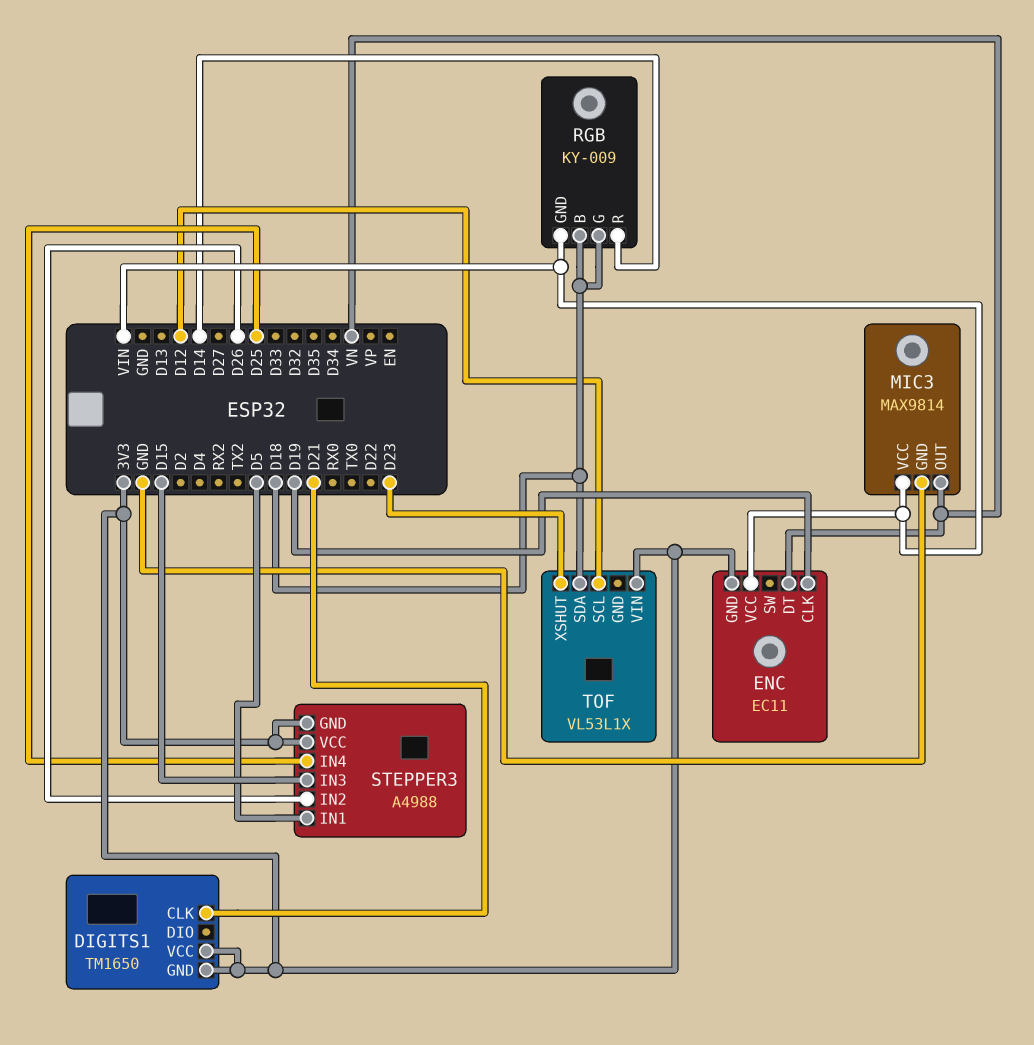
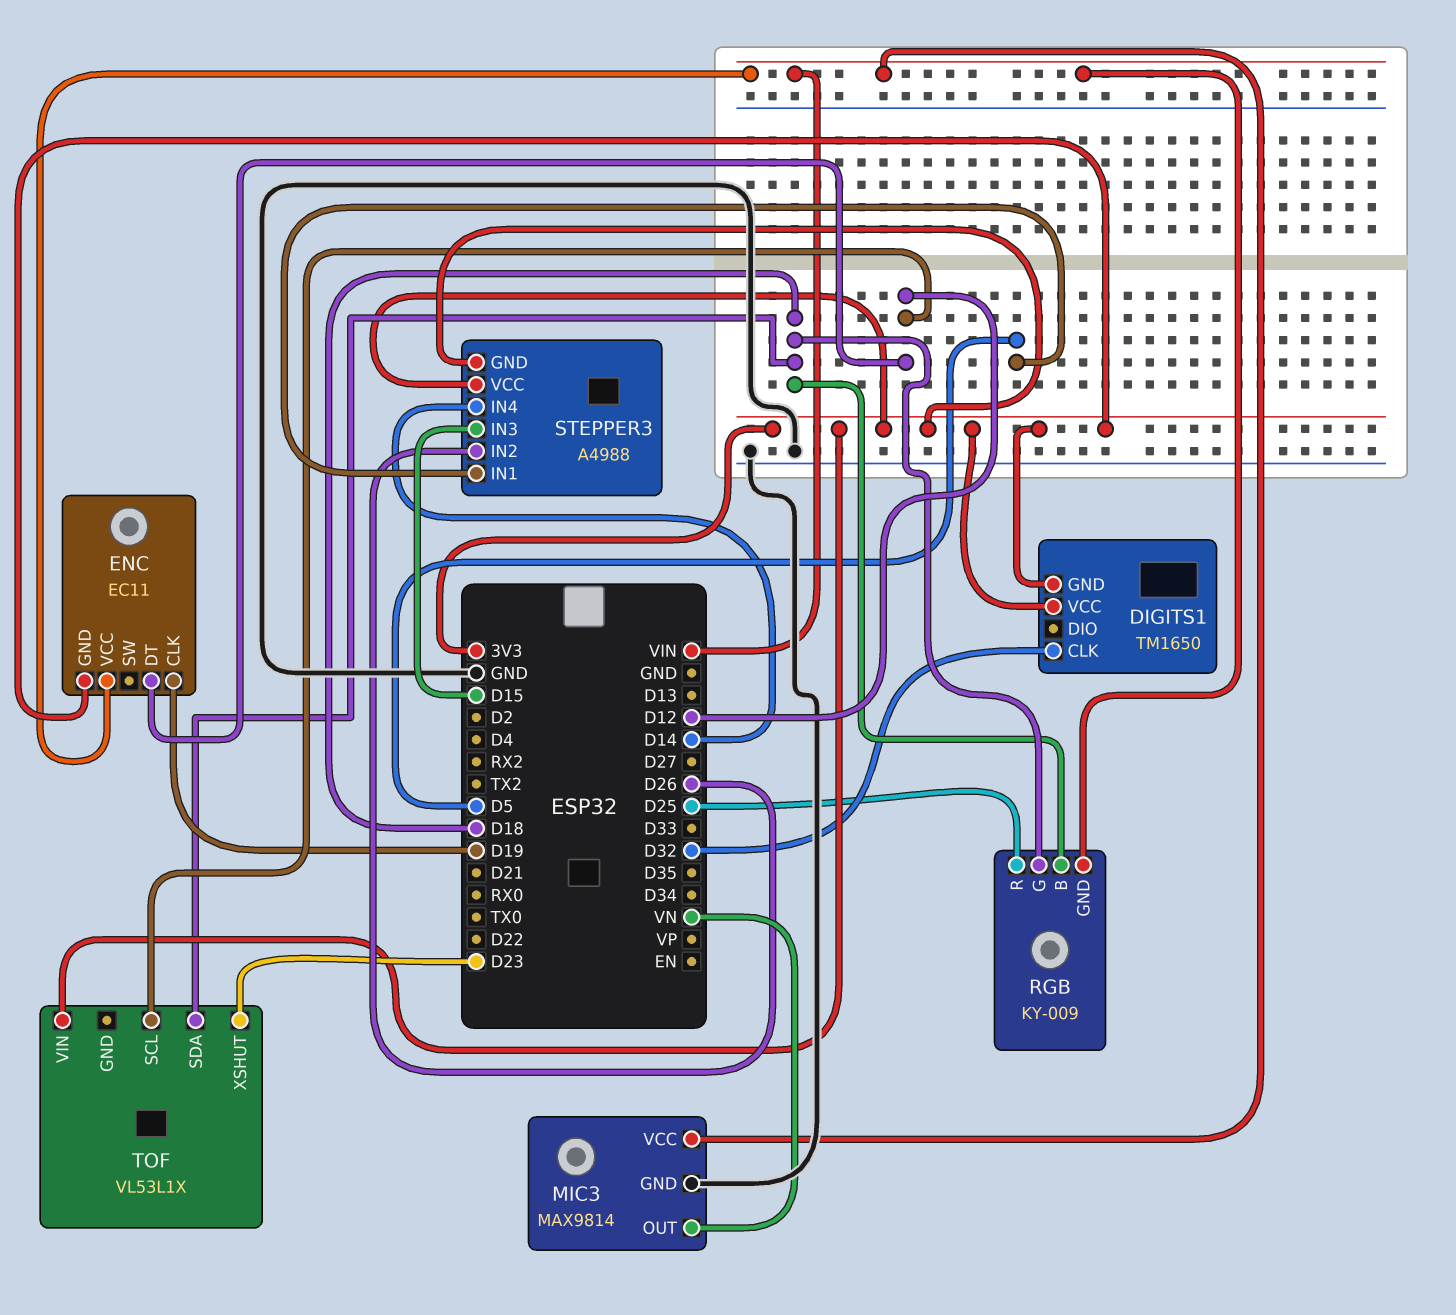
DIGITS1 pin CLK: D21 -> D32
ENC pin DT: VN -> D12
RGB pin R: D14 -> D25
STEPPER3 pin IN4: D25 -> D14

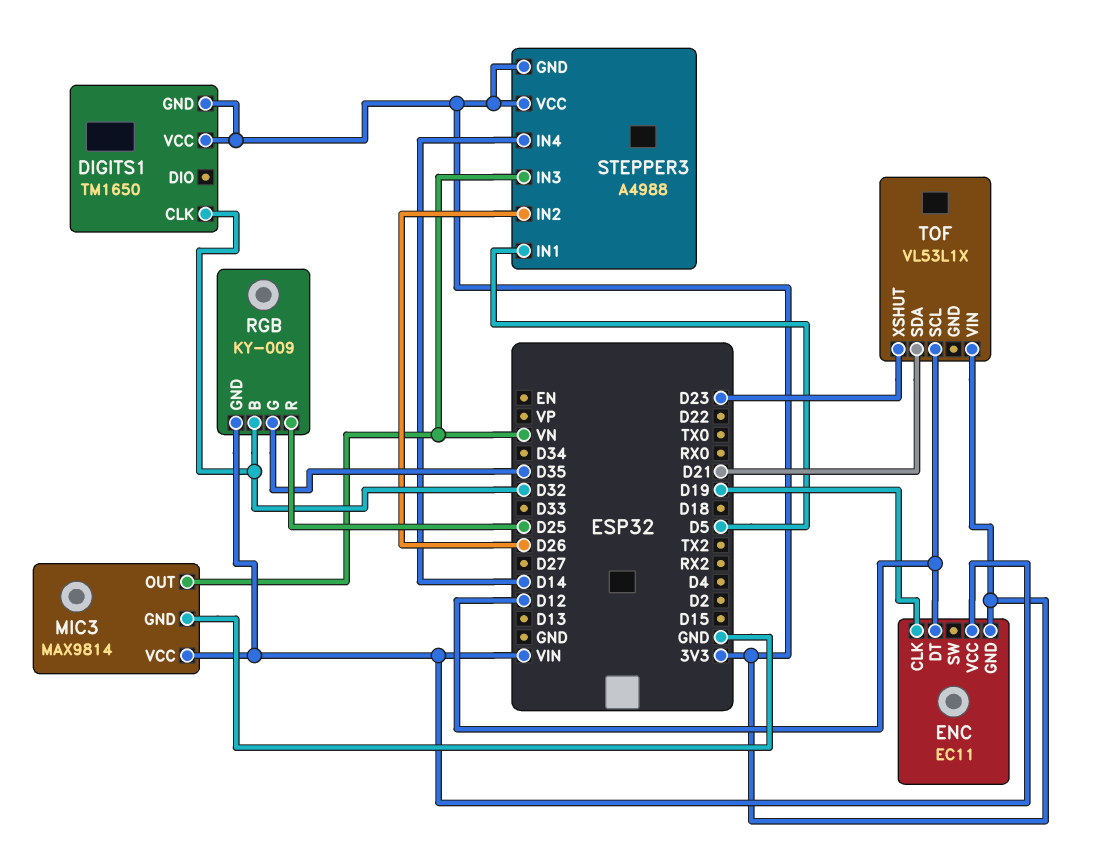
RGB pin B: D18 -> D32
RGB pin G: D18 -> D35
STEPPER3 pin IN3: D15 -> VN
TOF pin SDA: D18 -> D21

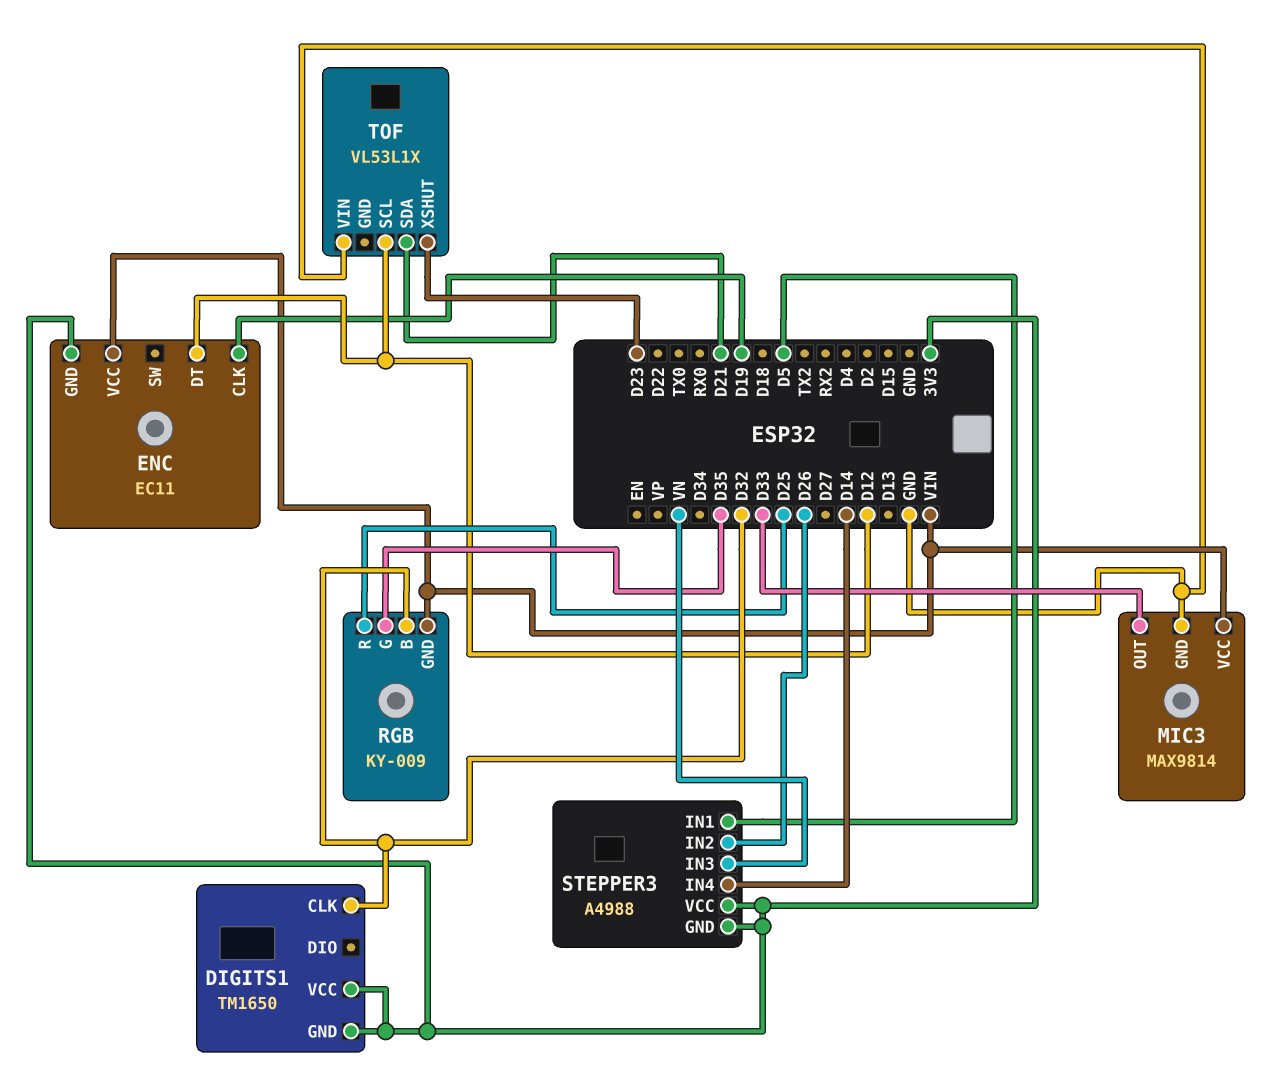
MIC3 pin OUT: VN -> D33
TOF pin VIN: 3V3 -> GND

